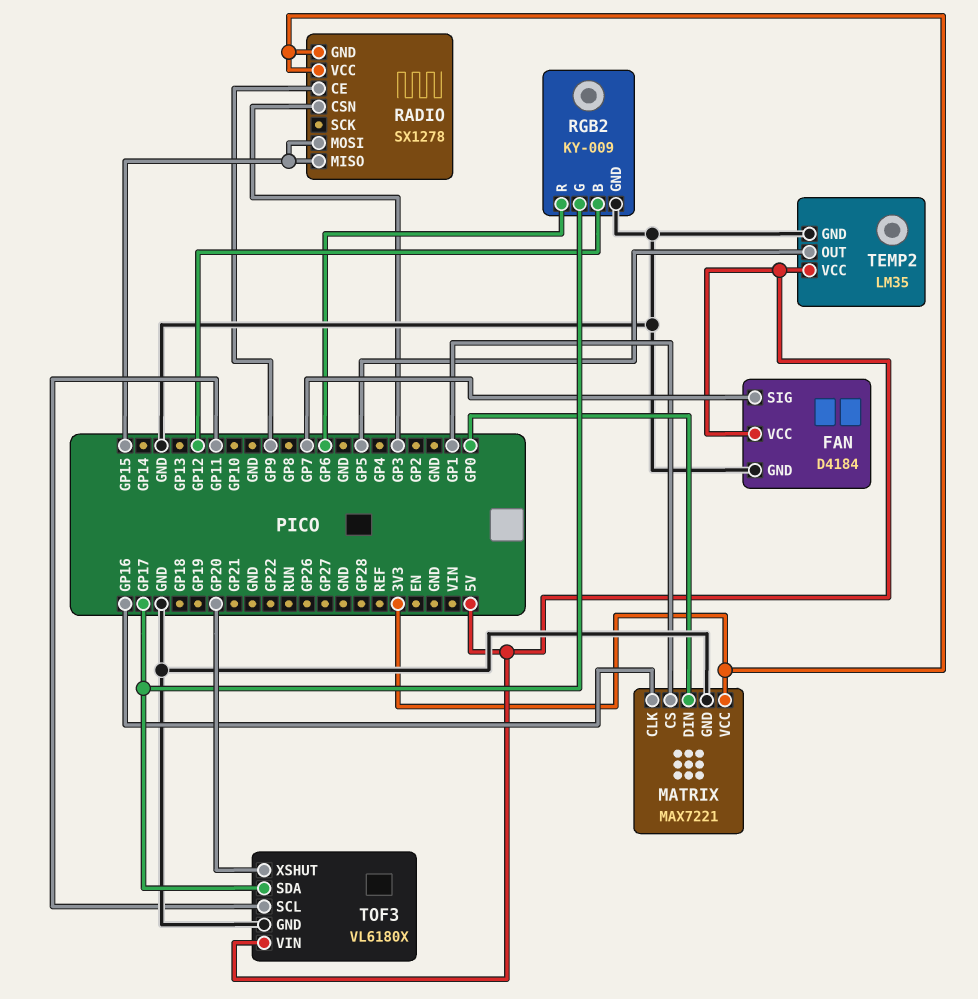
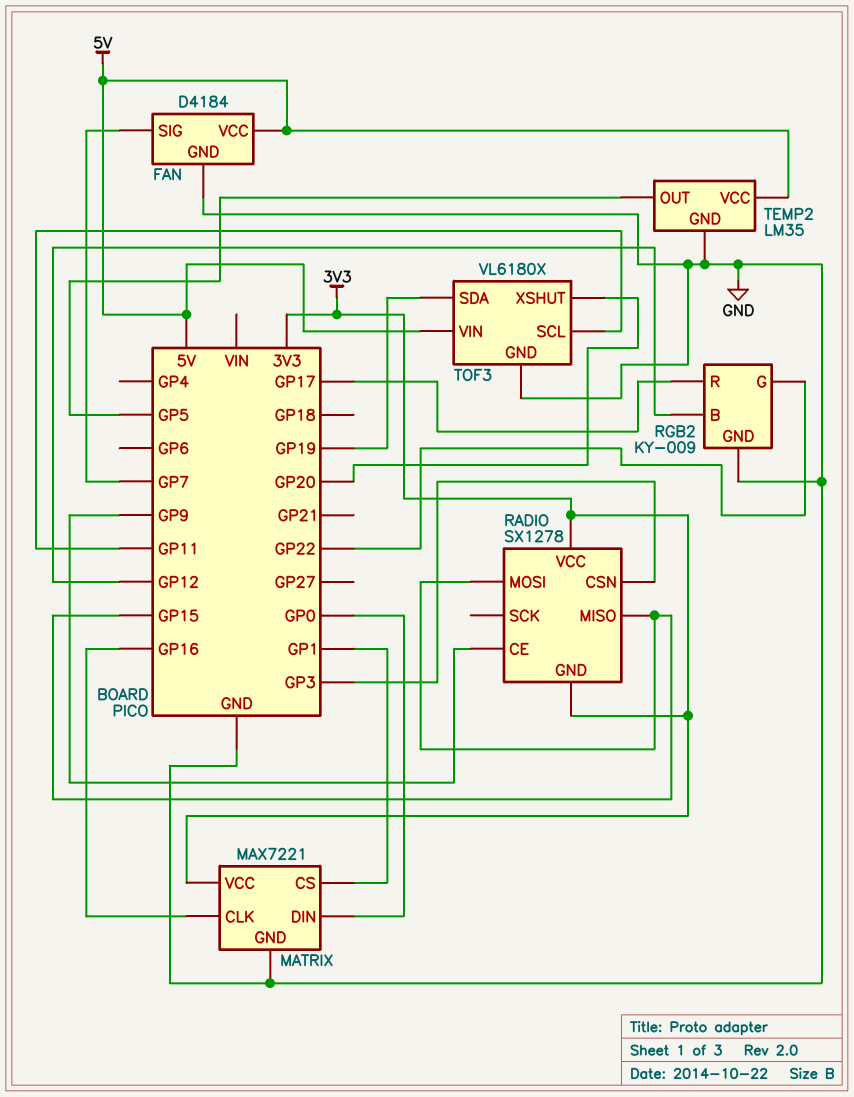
RGB2 pin G: GP17 -> GP22
RGB2 pin R: GP6 -> GP17
TOF3 pin SDA: GP17 -> GP19

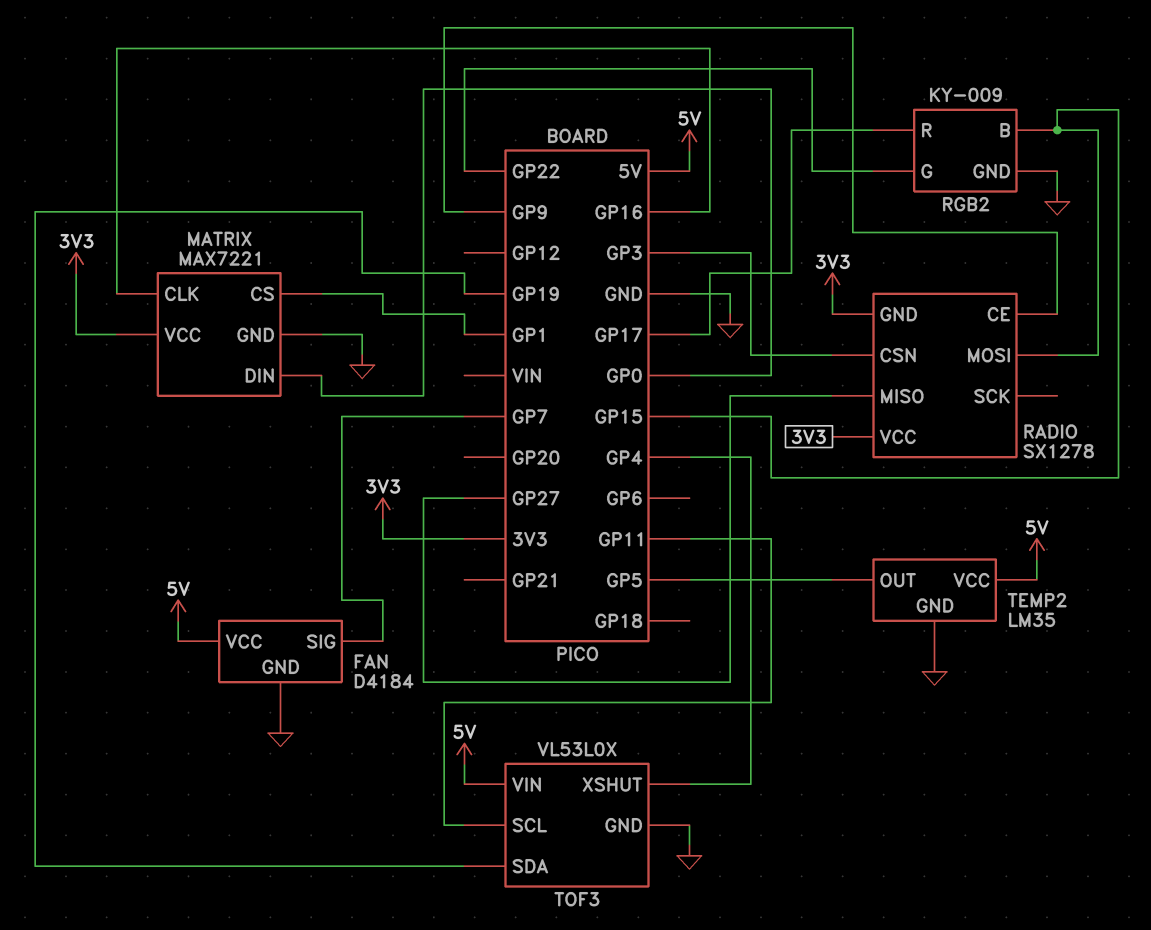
RADIO pin MISO: GP15 -> GP27
RGB2 pin B: GP12 -> GP15
TOF3: VL6180X -> VL53L0X
TOF3 pin XSHUT: GP20 -> GP4

